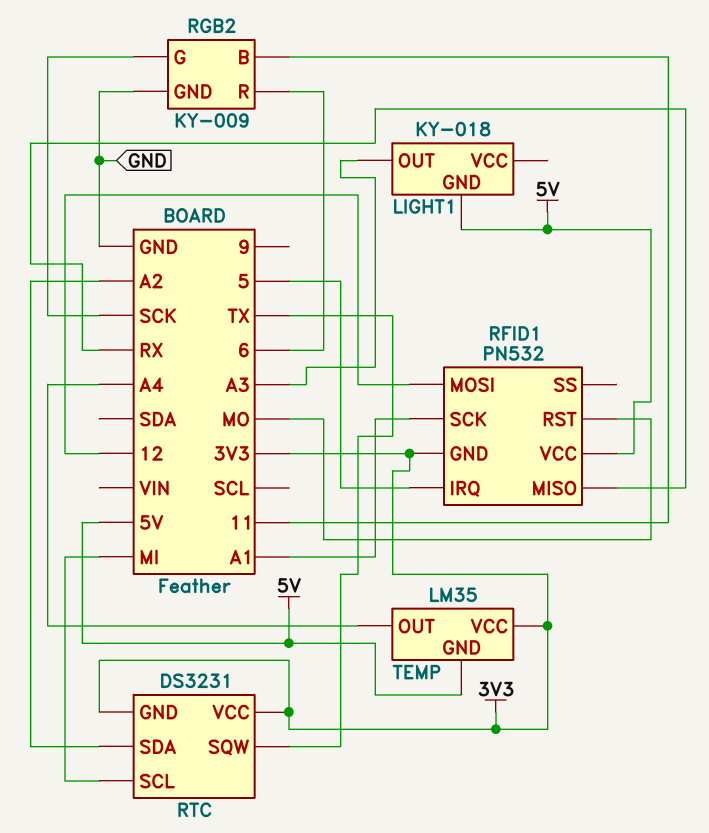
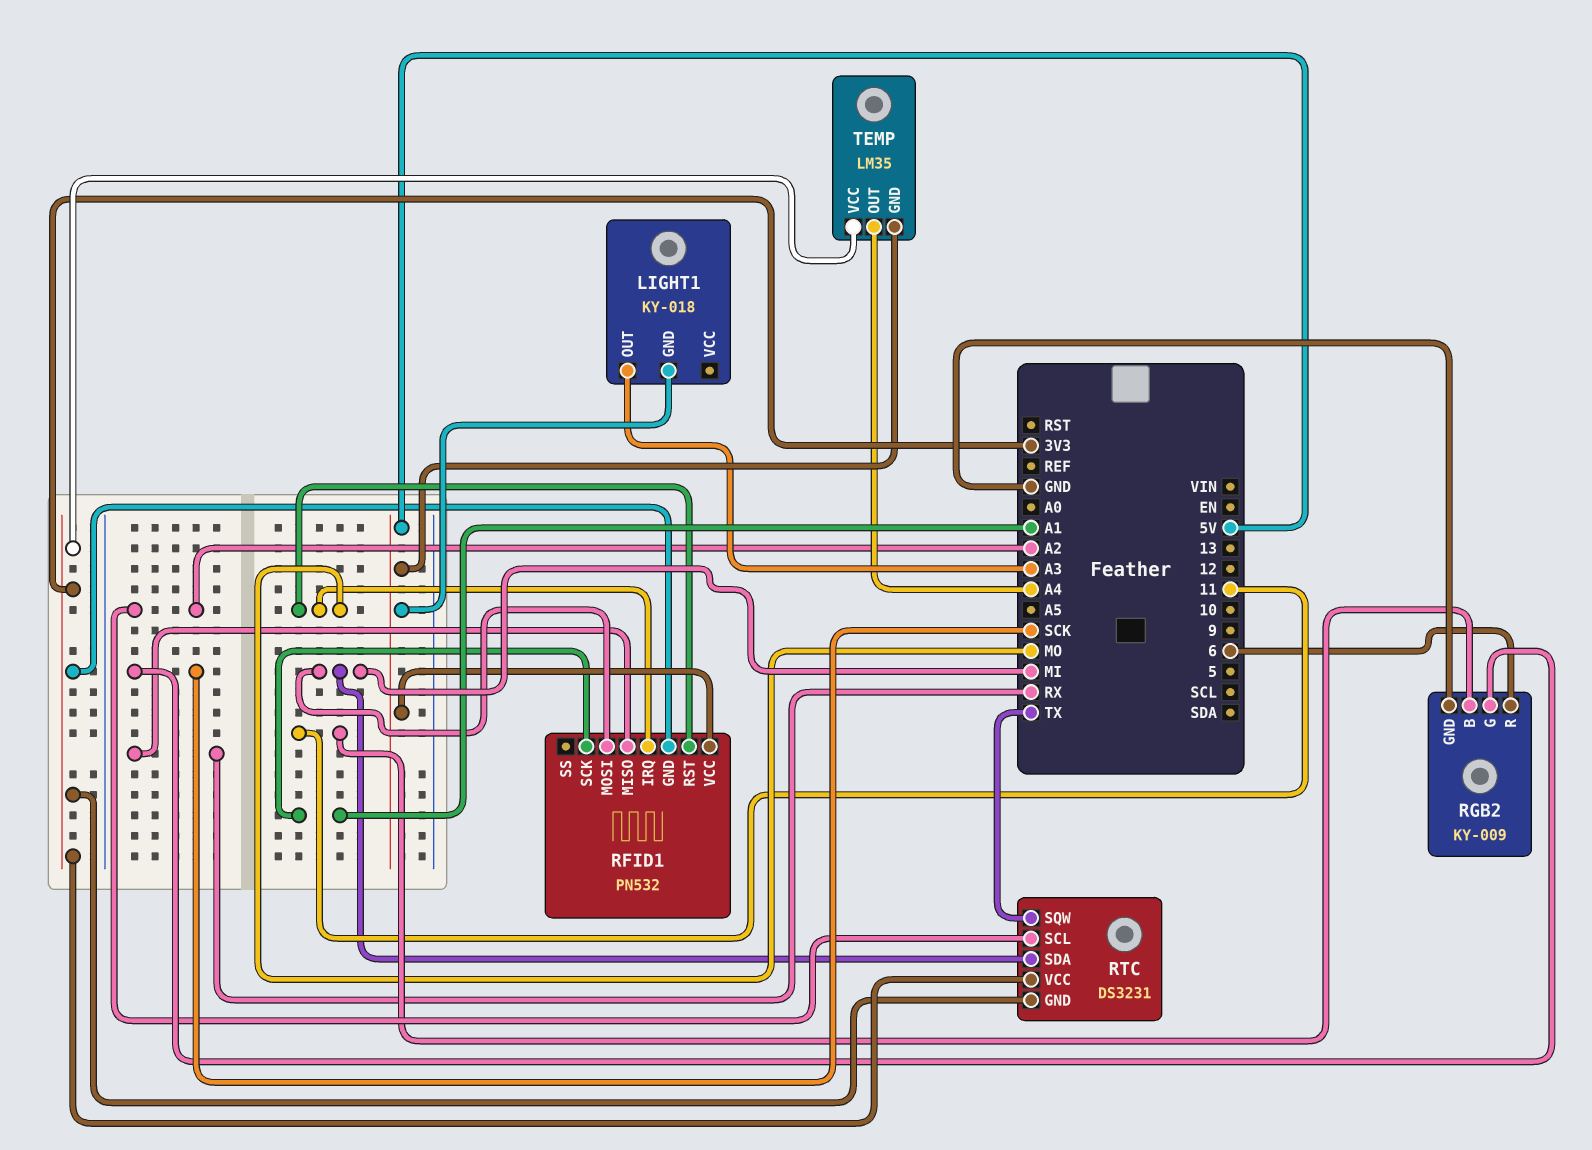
RFID1 pin IRQ: 5 -> MO
RFID1 pin MOSI: 12 -> MI
RTC pin SCL: MI -> A2
RTC pin SDA: A2 -> MI

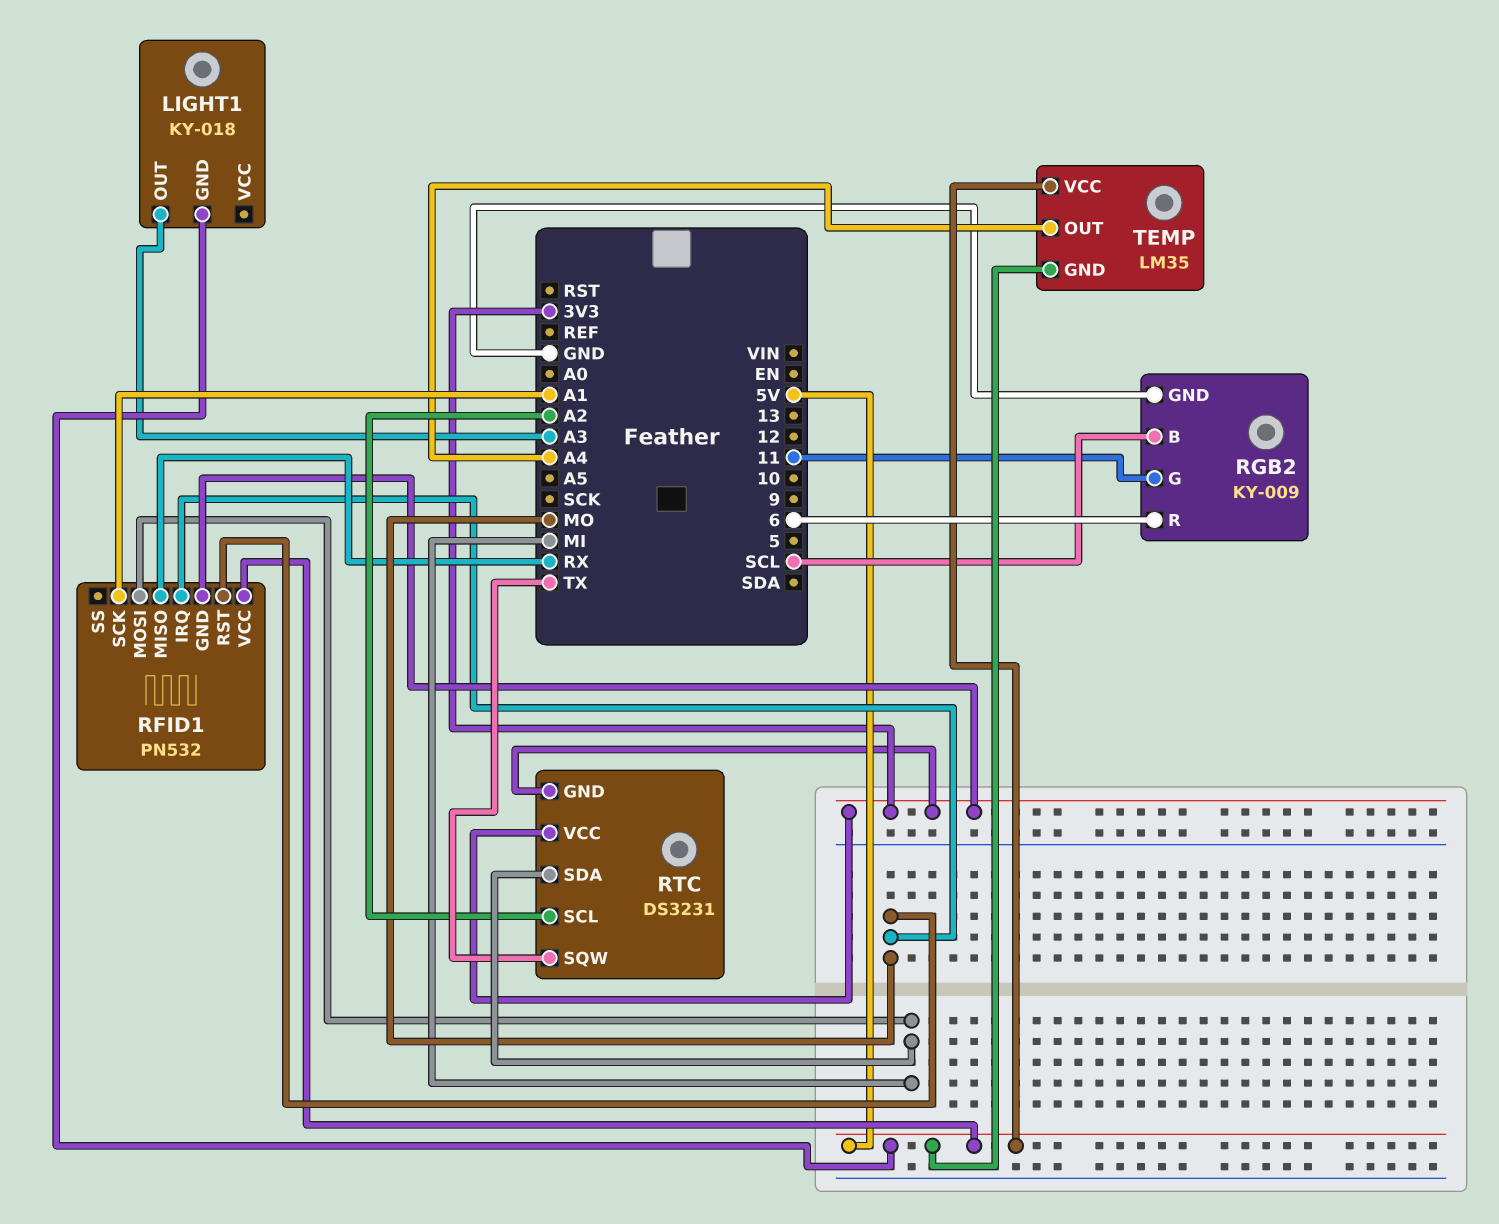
RGB2 pin B: 11 -> SCL
RGB2 pin G: SCK -> 11
TEMP pin VCC: 3V3 -> 5V

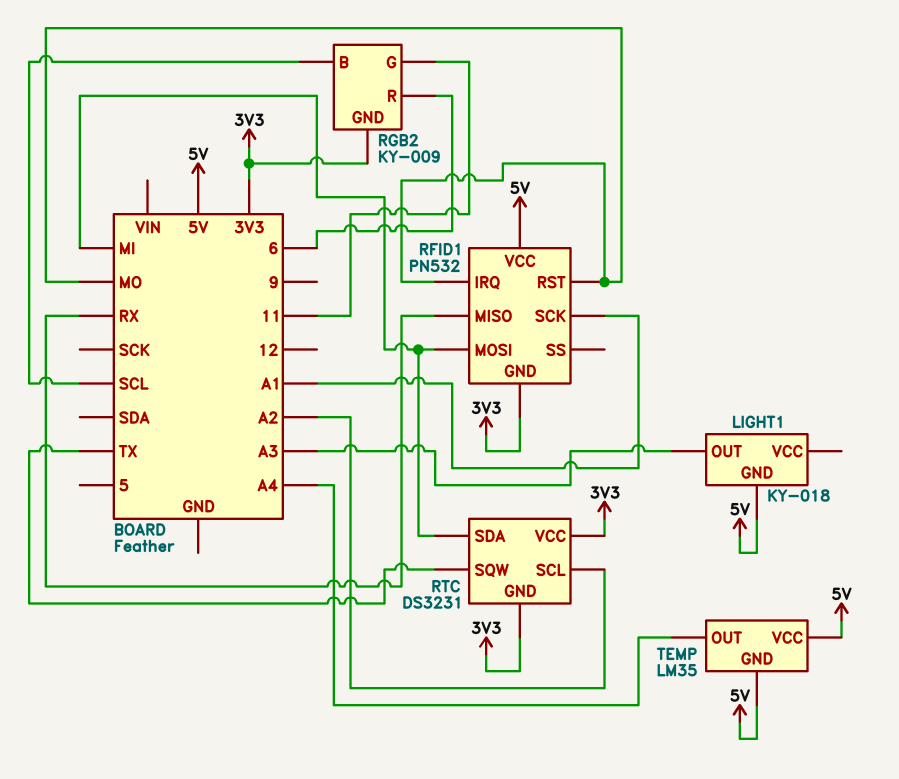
RGB2 pin GND: GND -> 3V3

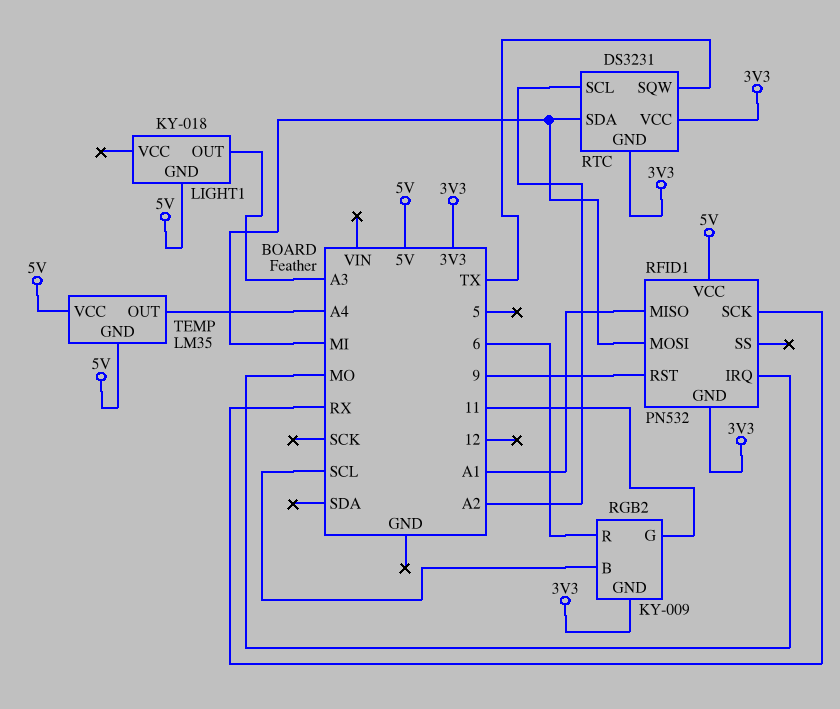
RFID1 pin MISO: RX -> A1
RFID1 pin RST: MO -> 9
RFID1 pin SCK: A1 -> RX

